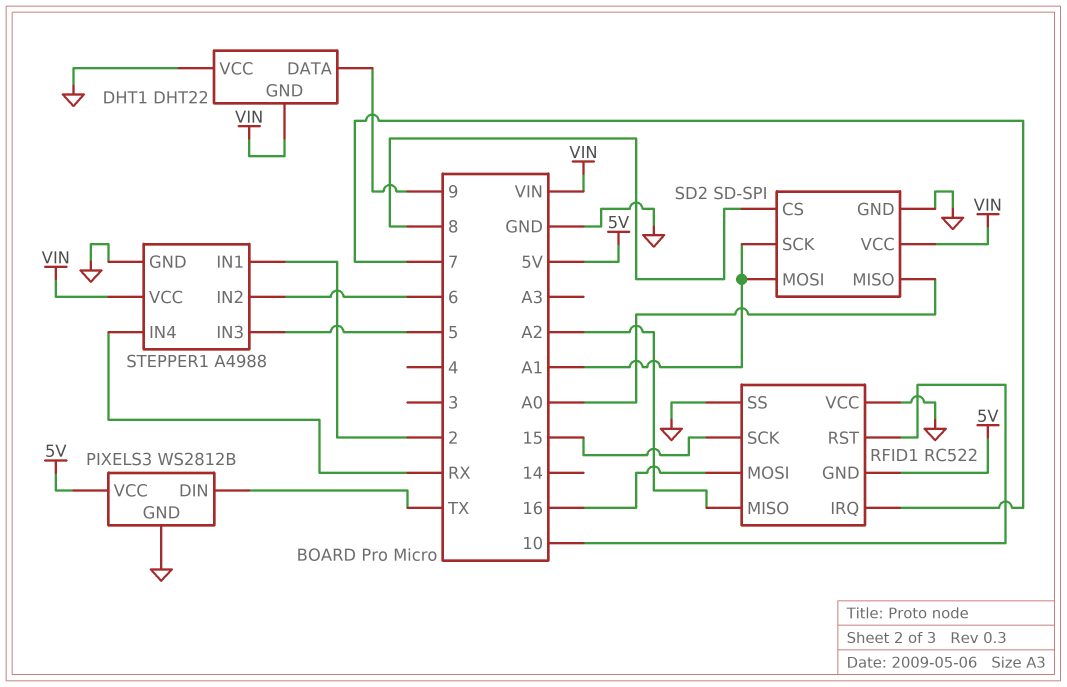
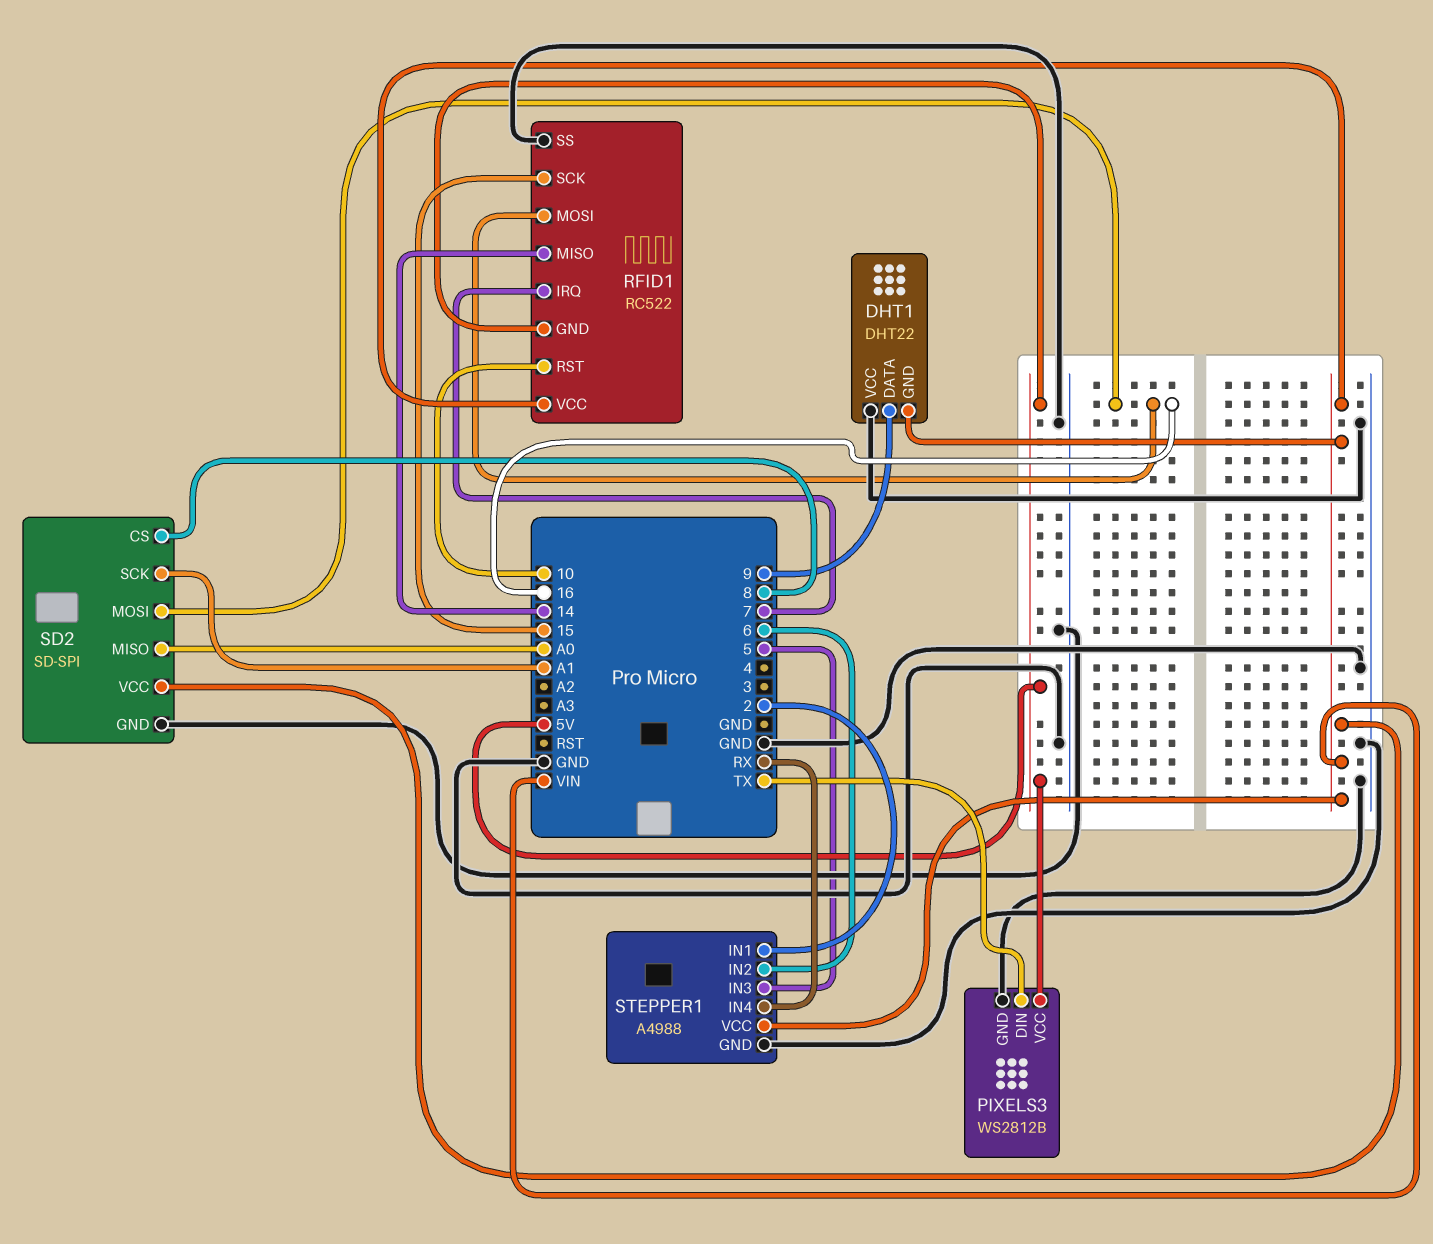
RFID1 pin MISO: A2 -> 14
RFID1 pin VCC: GND -> VIN
SD2 pin MOSI: A1 -> 16

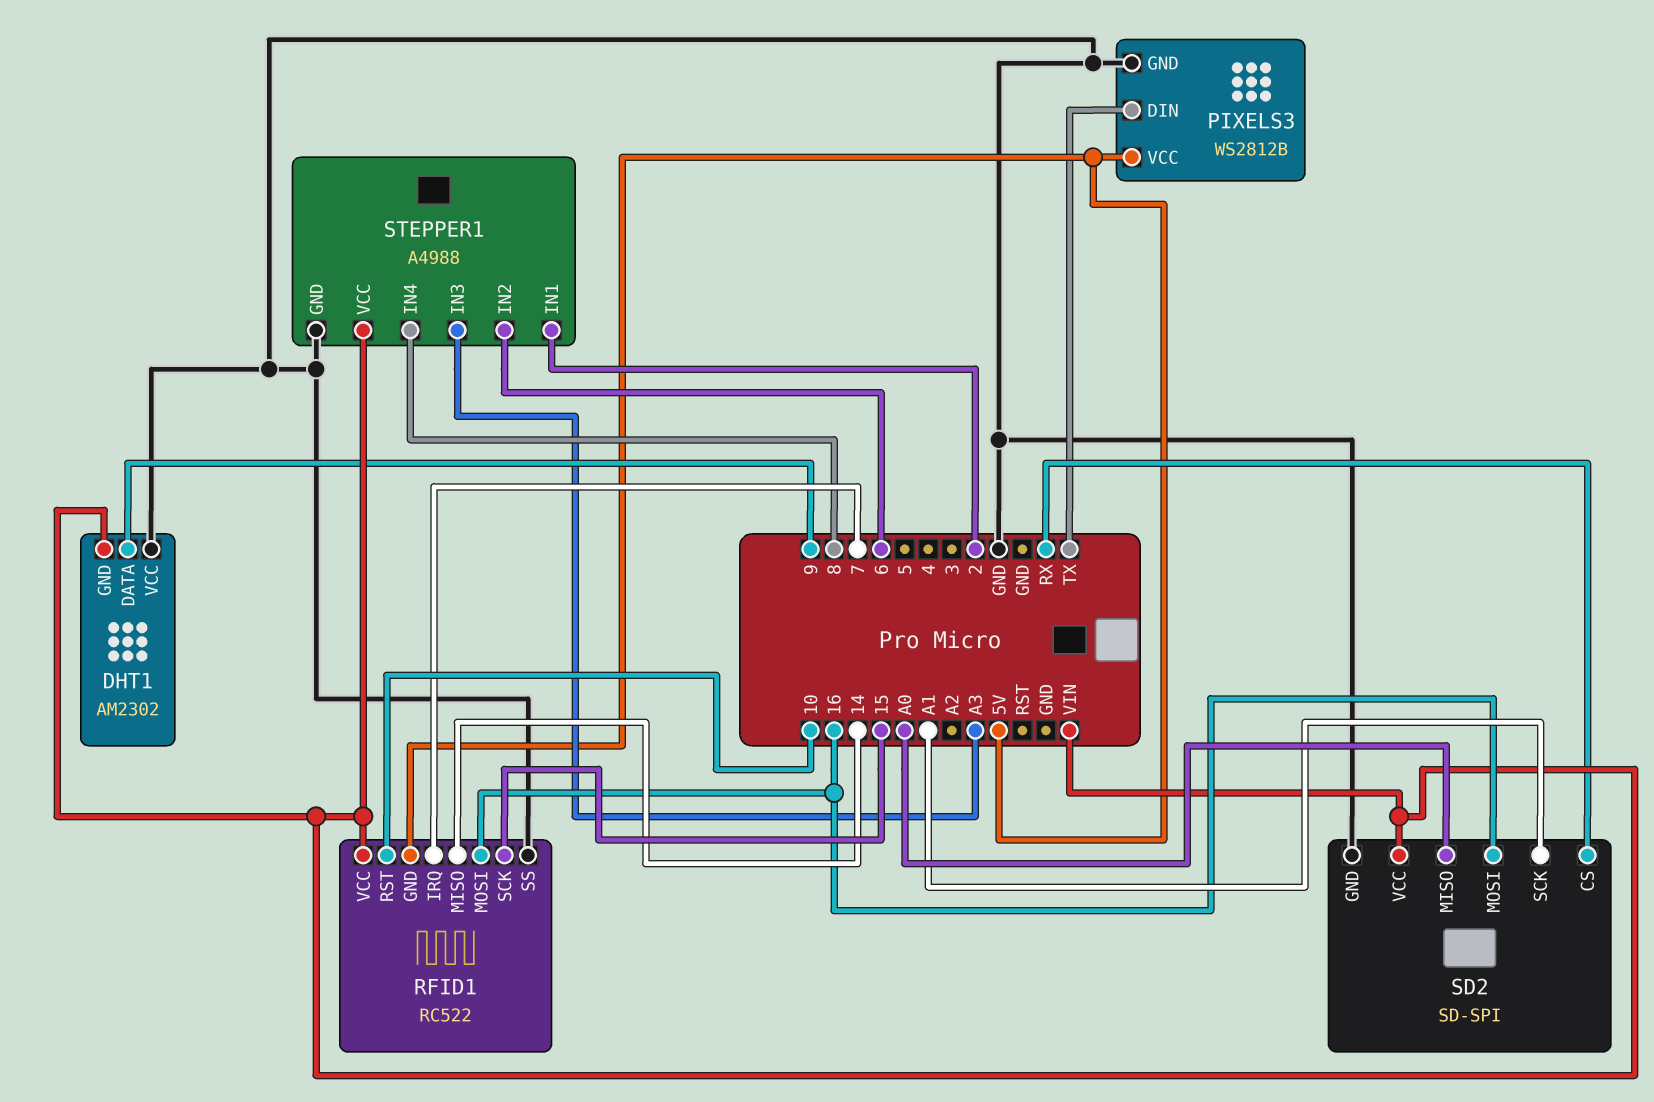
DHT1: DHT22 -> AM2302
SD2 pin CS: 8 -> RX
STEPPER1 pin IN3: 5 -> A3
STEPPER1 pin IN4: RX -> 8

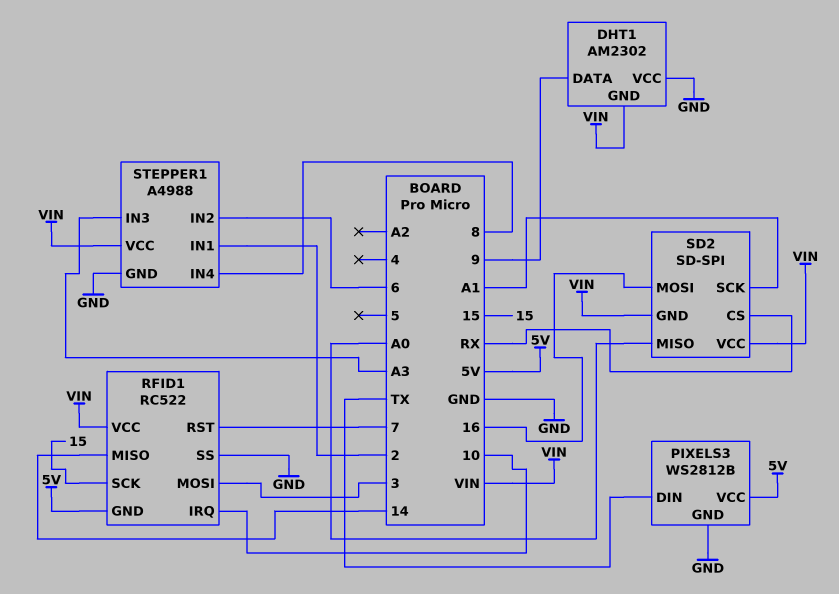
RFID1 pin IRQ: 7 -> 10
RFID1 pin MOSI: 16 -> 3
RFID1 pin RST: 10 -> 7
SD2 pin GND: GND -> VIN

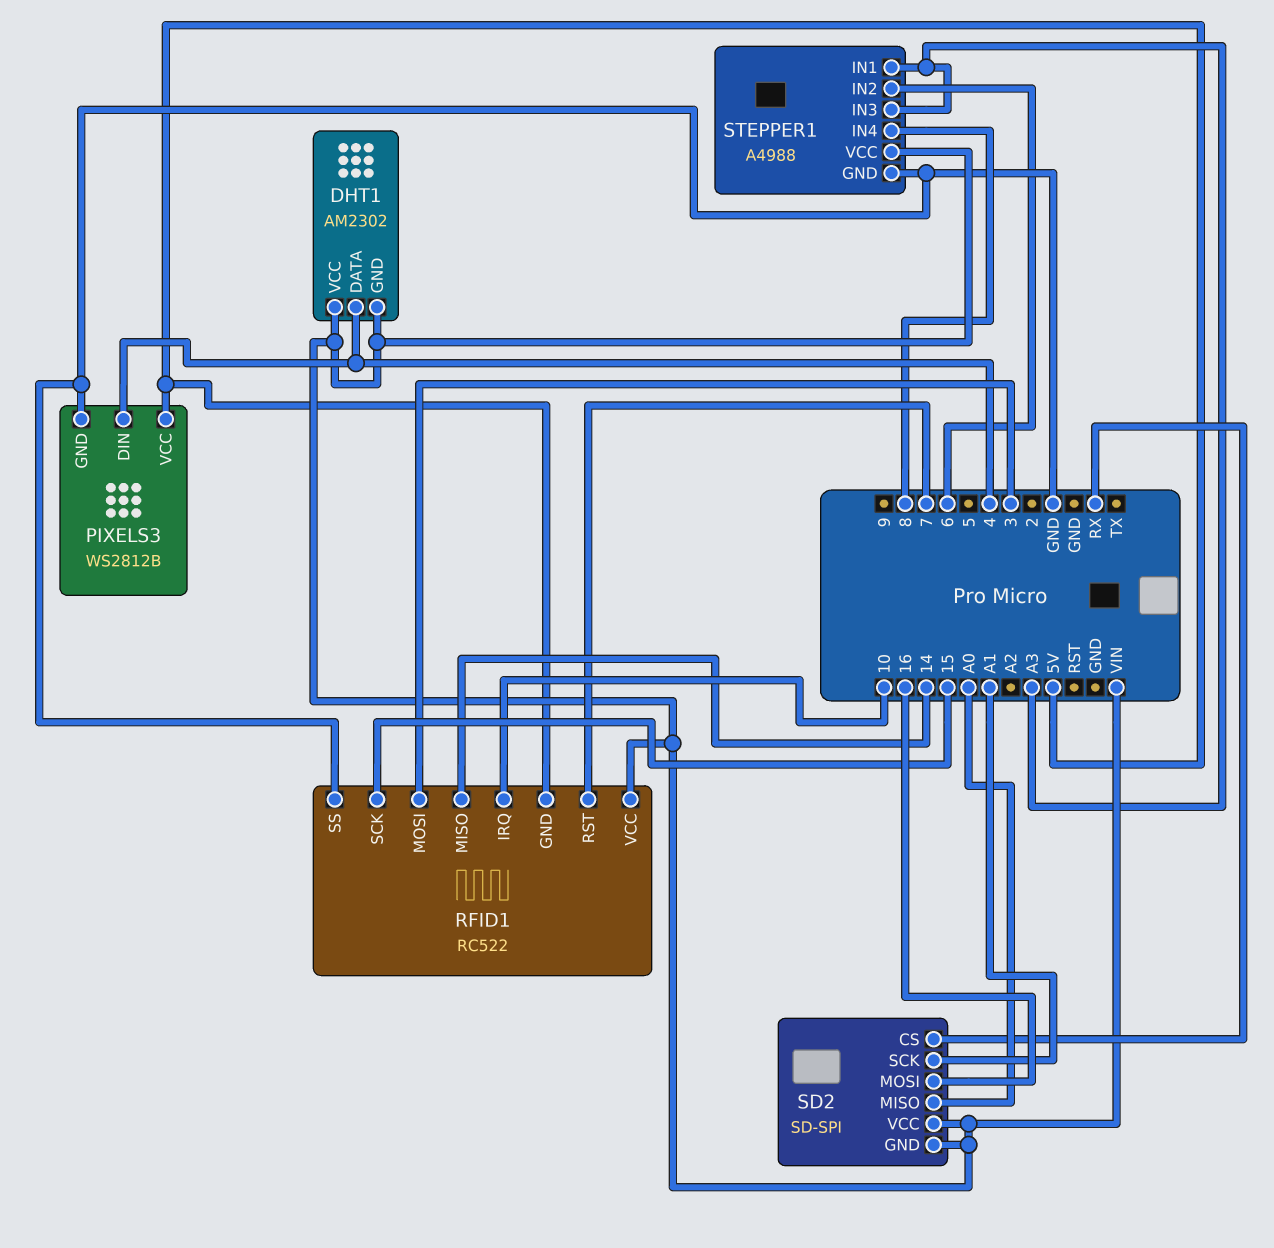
DHT1 pin DATA: 9 -> 4
DHT1 pin VCC: GND -> VIN
PIXELS3 pin DIN: TX -> 4
STEPPER1 pin IN1: 2 -> A3

